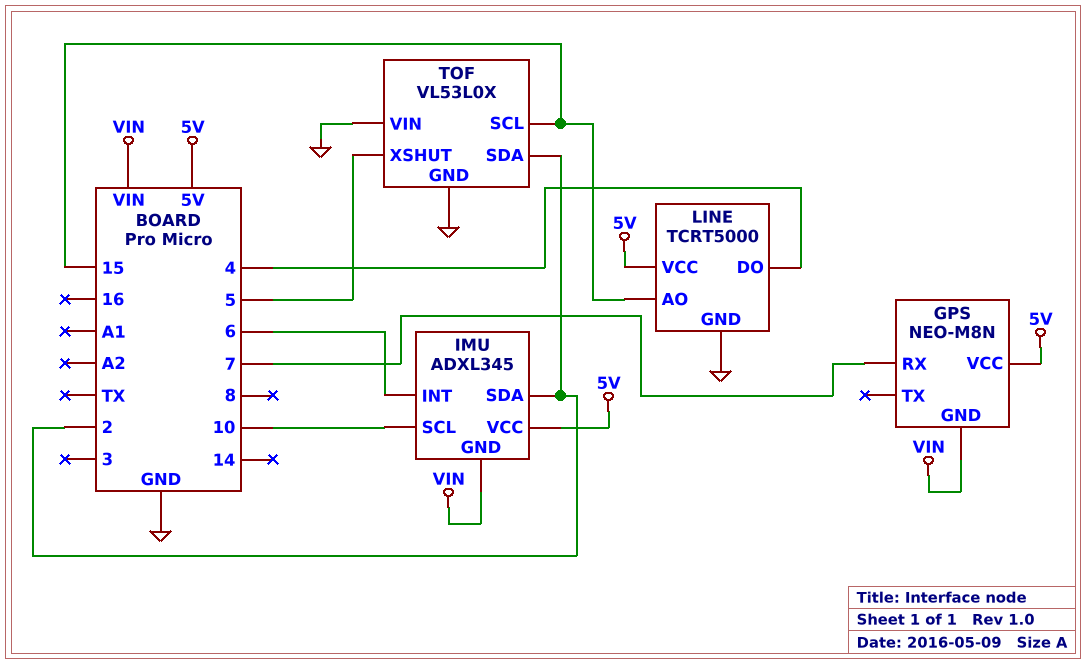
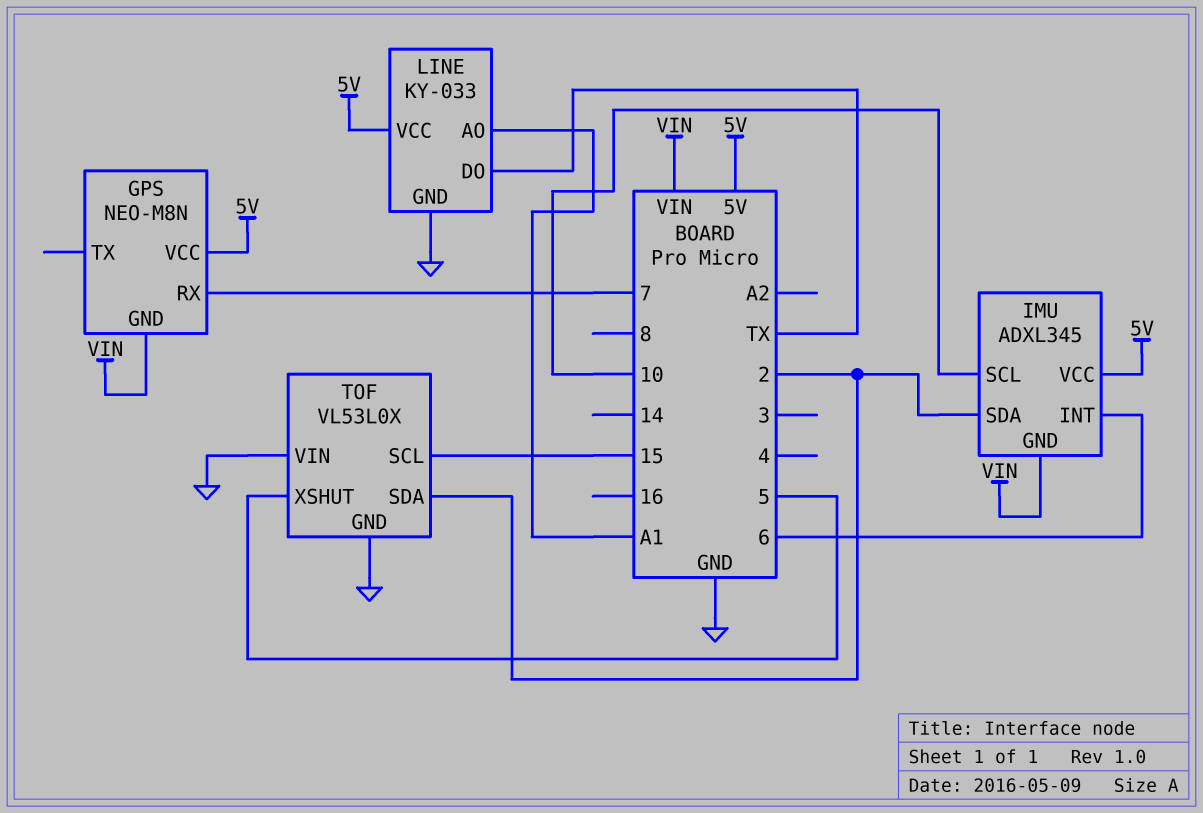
LINE: TCRT5000 -> KY-033
LINE pin AO: 15 -> A1
LINE pin DO: 4 -> TX

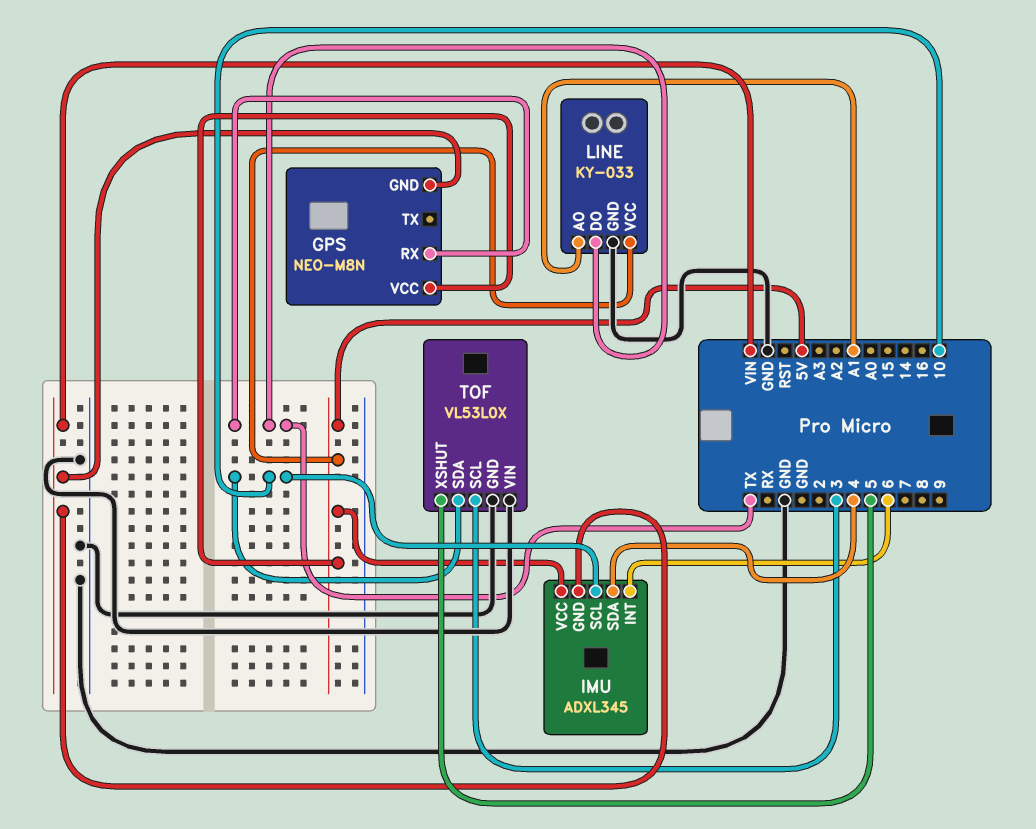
GPS pin RX: 7 -> TX
IMU pin SDA: 2 -> 4
TOF pin SCL: 15 -> 3
TOF pin SDA: 2 -> 10

